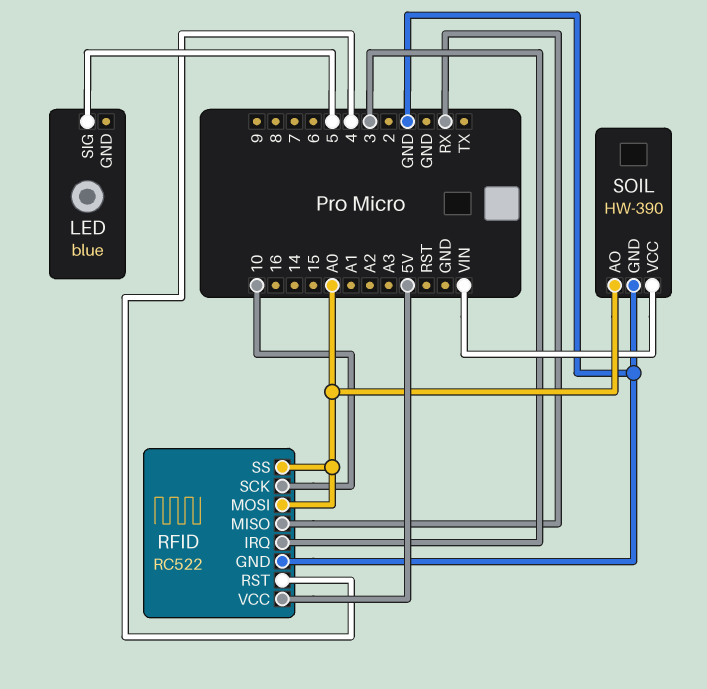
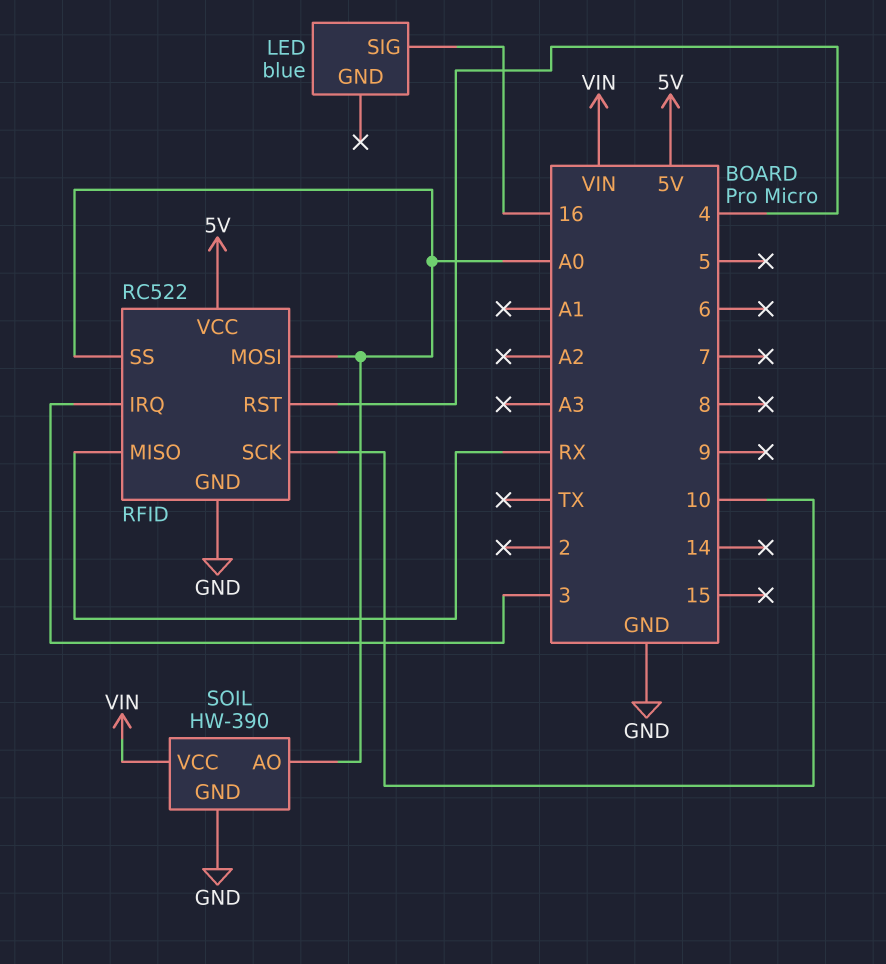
LED pin SIG: 5 -> 16

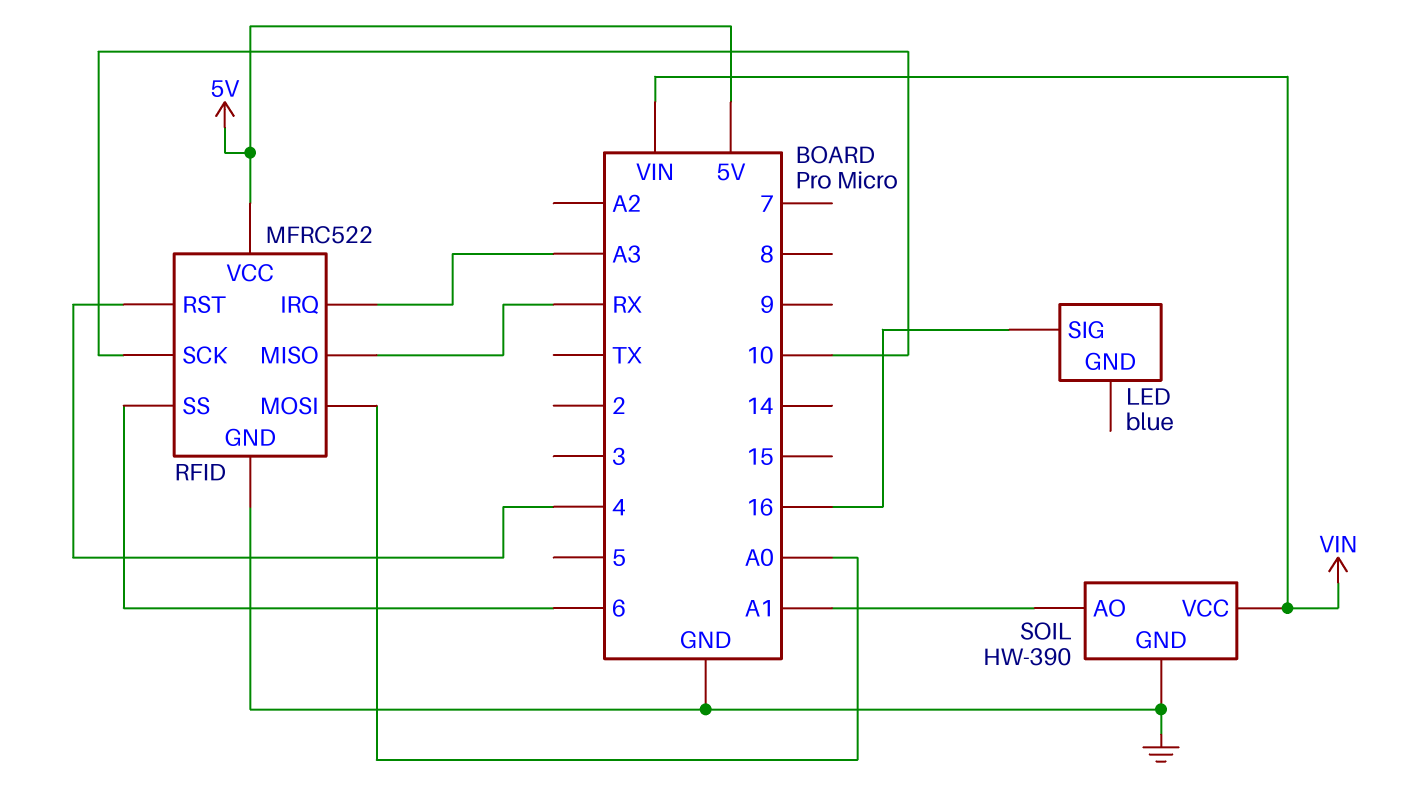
RFID: RC522 -> MFRC522
RFID pin IRQ: 3 -> A3
RFID pin SS: A0 -> 6
SOIL pin AO: A0 -> A1

